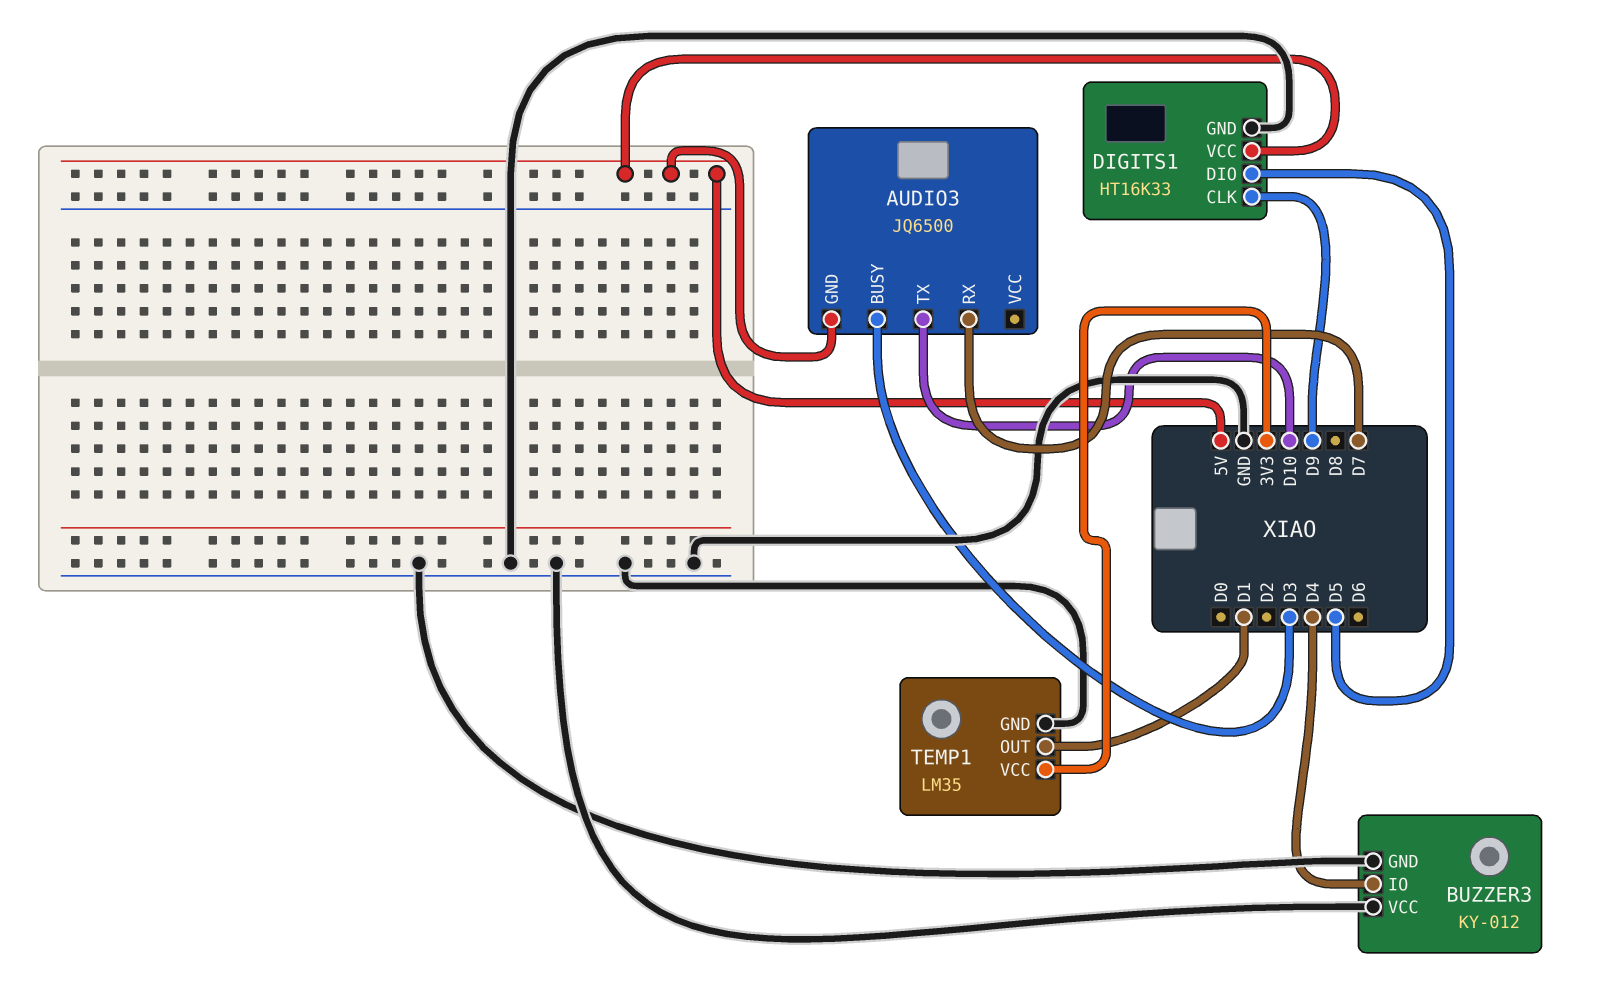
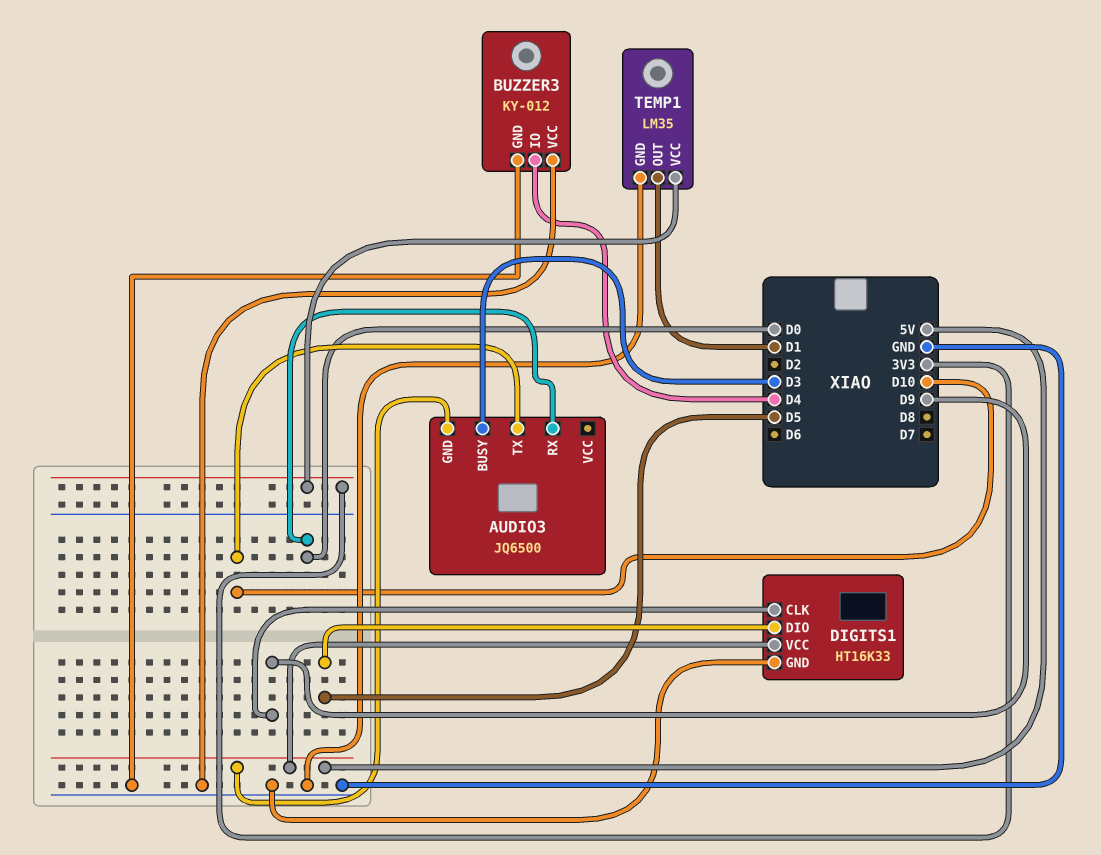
AUDIO3 pin RX: D7 -> D0

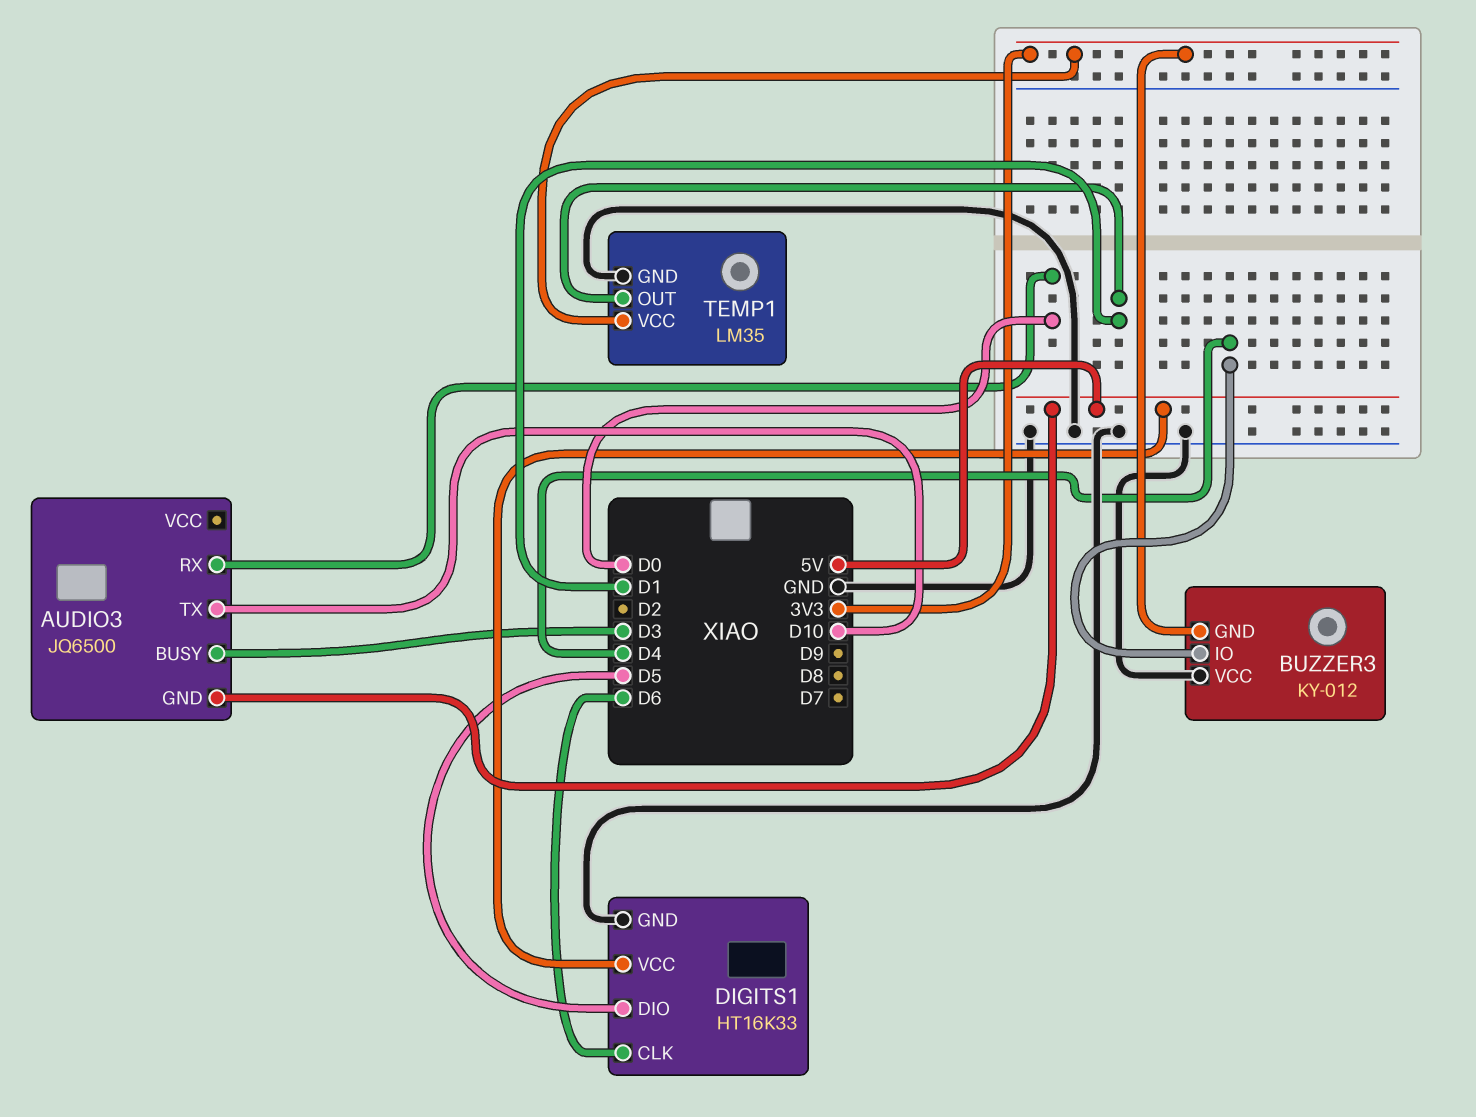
BUZZER3 pin GND: GND -> 3V3
DIGITS1 pin CLK: D9 -> D6

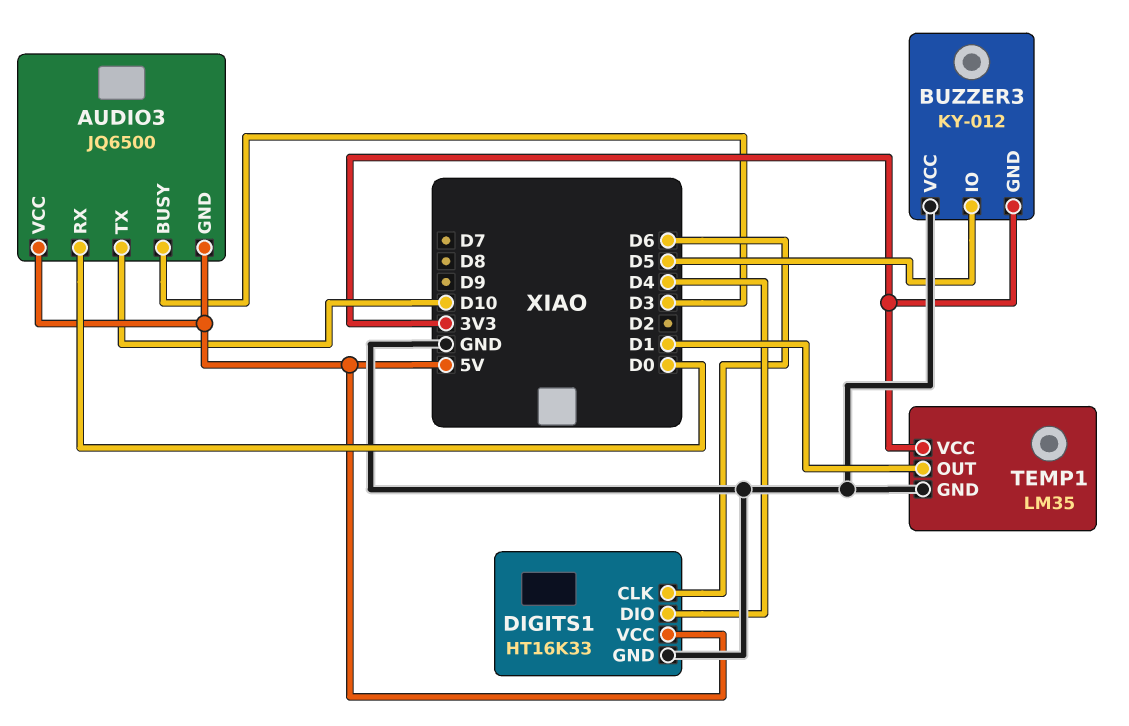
AUDIO3 pin VCC: none -> 5V
BUZZER3 pin IO: D4 -> D5
DIGITS1 pin DIO: D5 -> D4

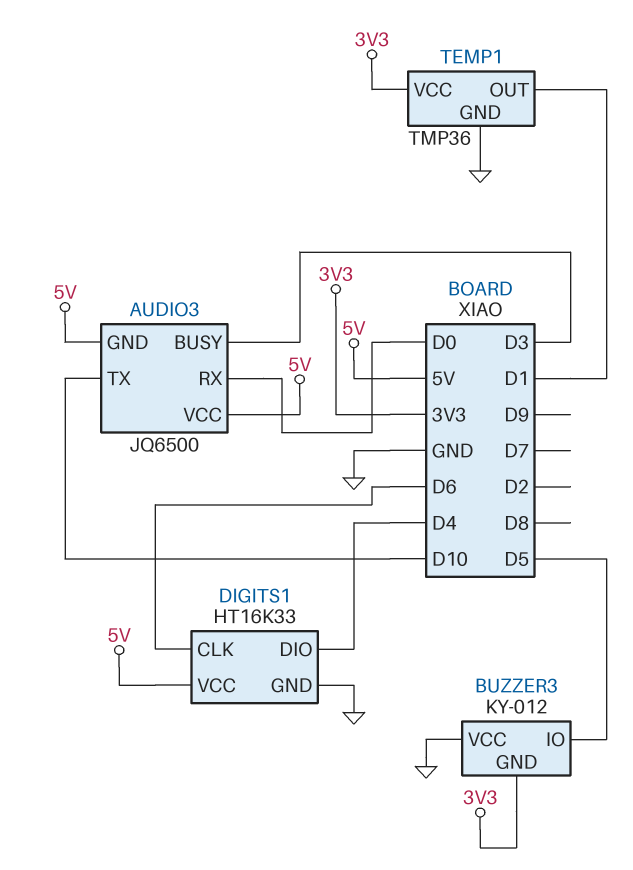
TEMP1: LM35 -> TMP36

